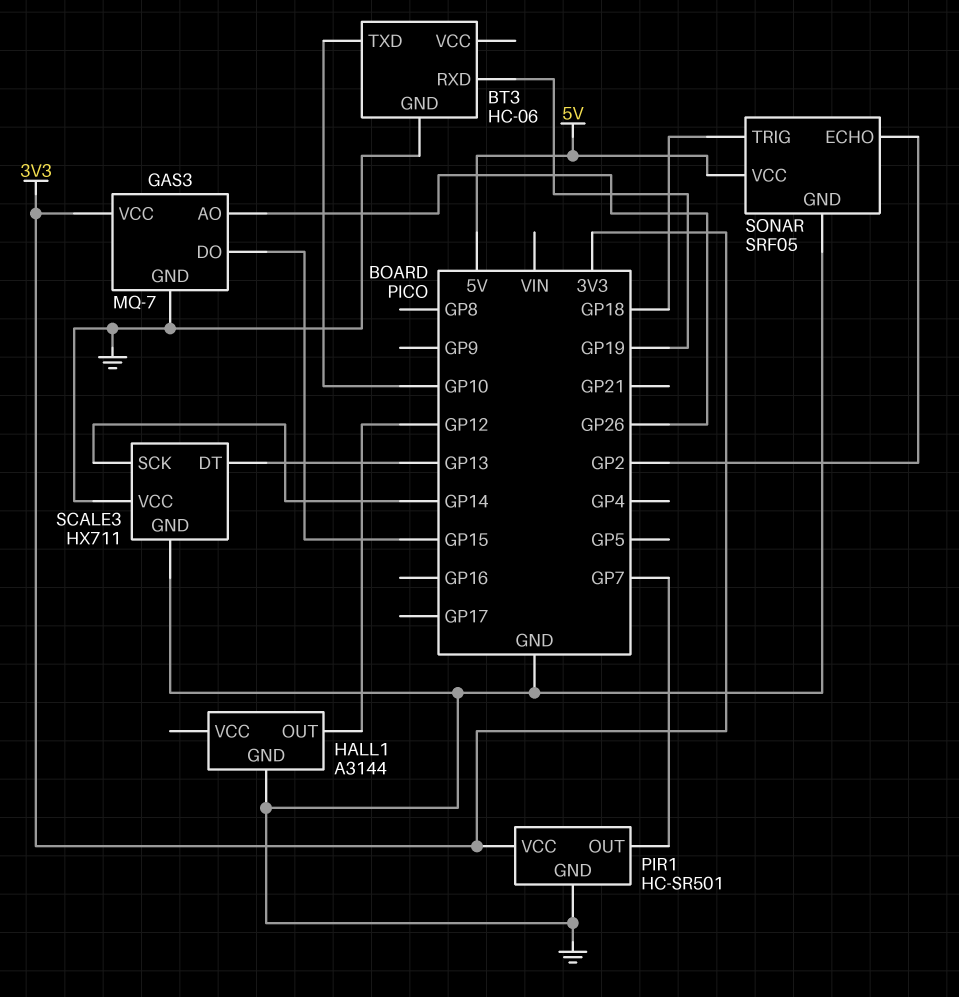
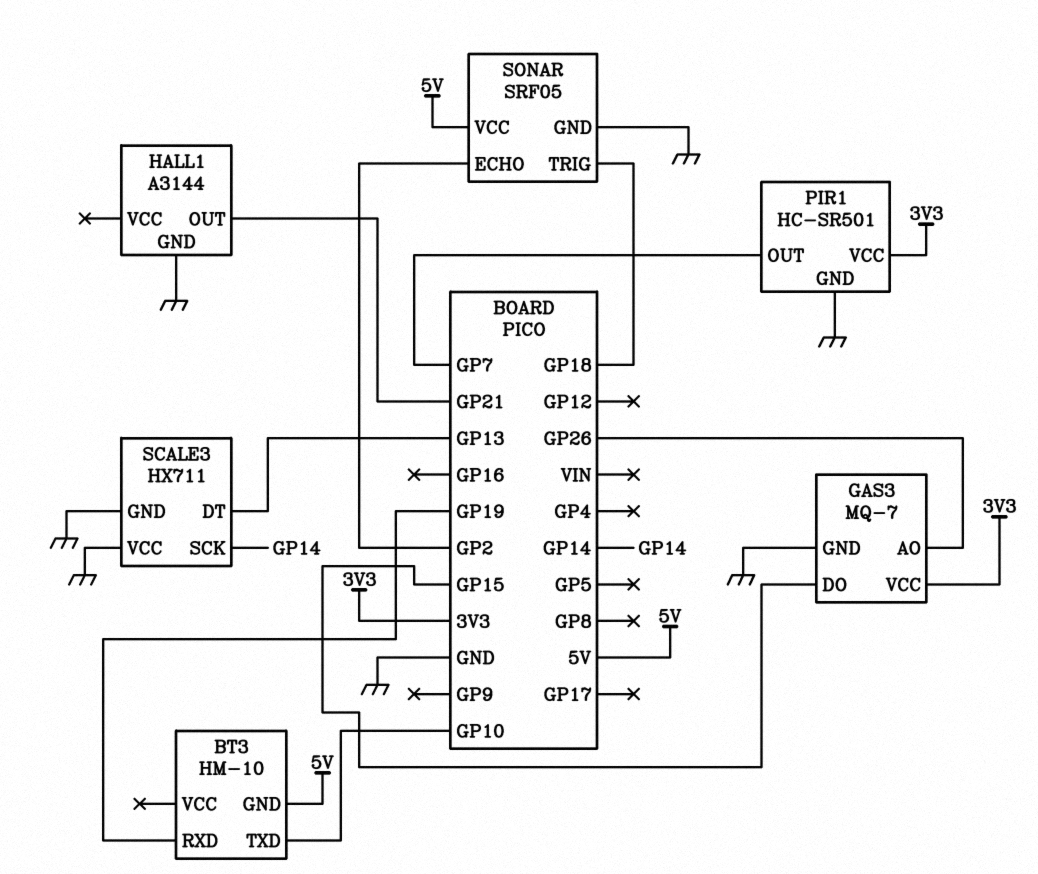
BT3: HC-06 -> HM-10
BT3 pin GND: GND -> 5V
HALL1 pin OUT: GP12 -> GP21

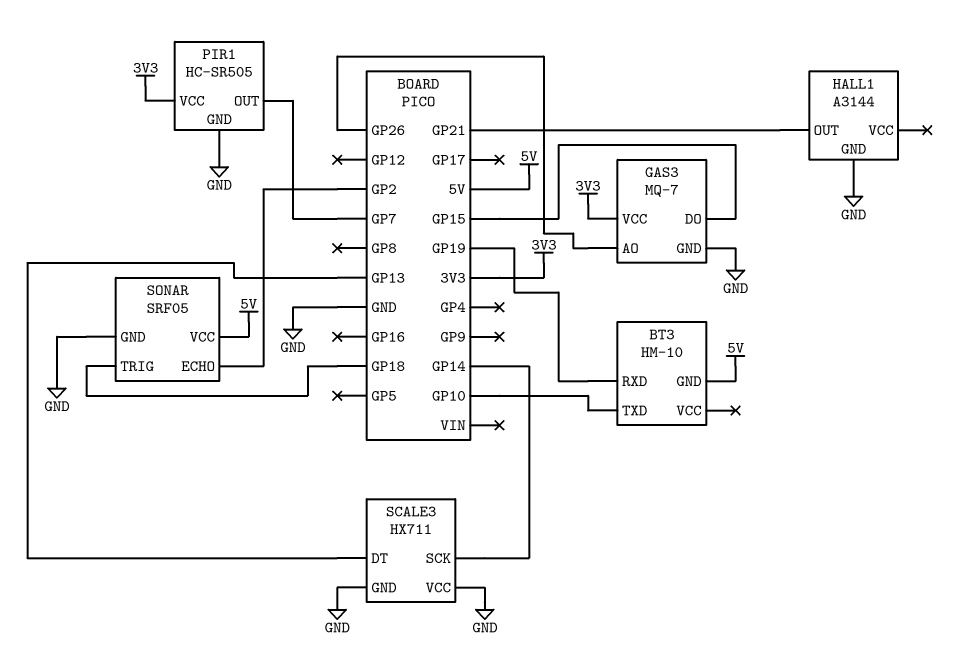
PIR1: HC-SR501 -> HC-SR505

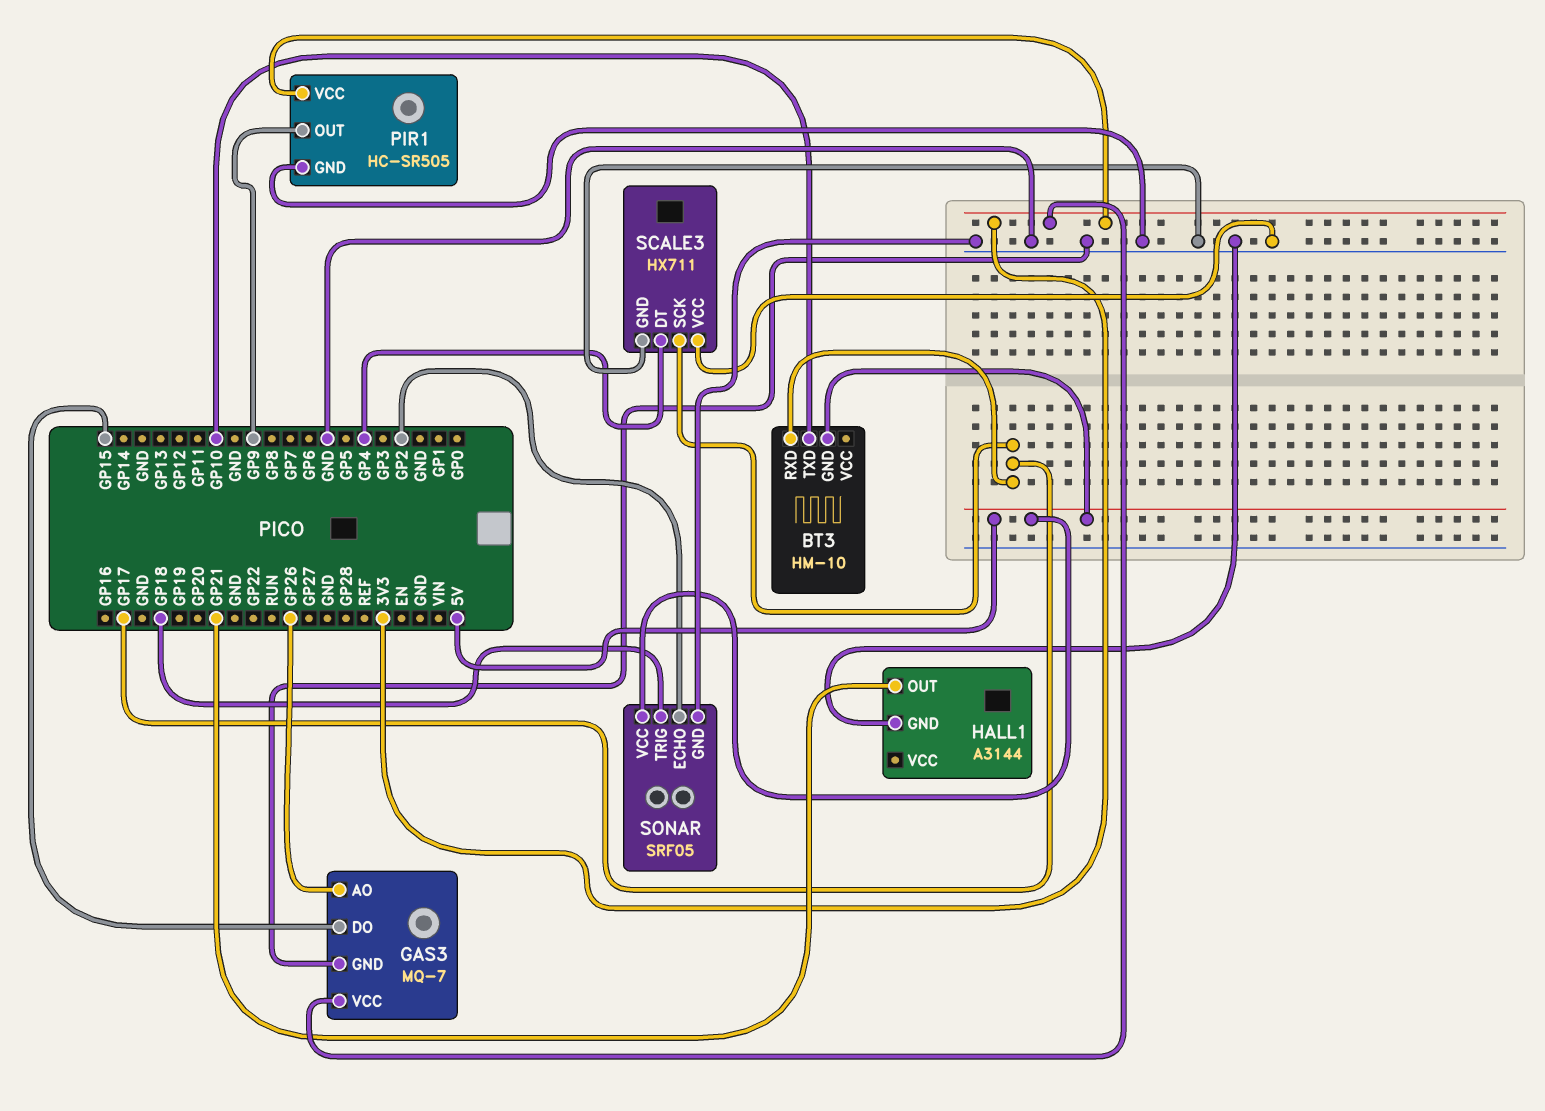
BT3 pin RXD: GP19 -> GP17
PIR1 pin OUT: GP7 -> GP9
SCALE3 pin DT: GP13 -> GP4
SCALE3 pin SCK: GP14 -> GP17

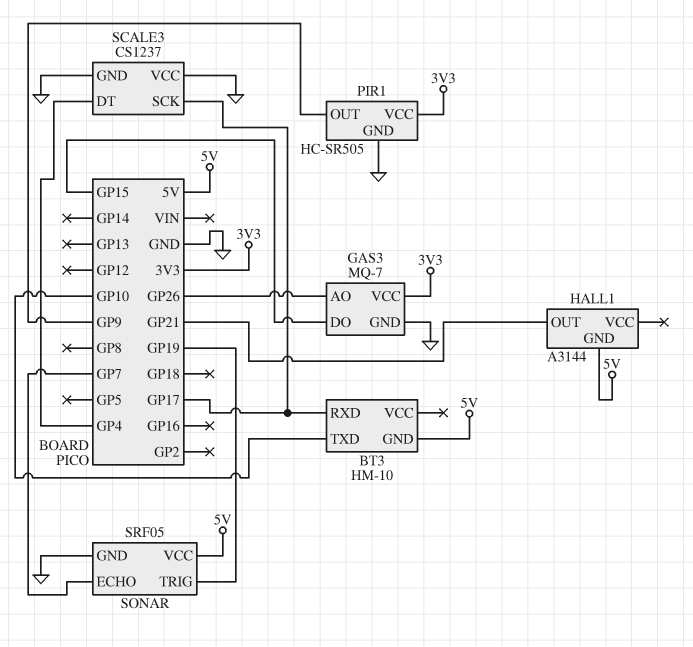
HALL1 pin GND: GND -> 5V
SCALE3: HX711 -> CS1237
SONAR pin ECHO: GP2 -> GP7
SONAR pin TRIG: GP18 -> GP19

